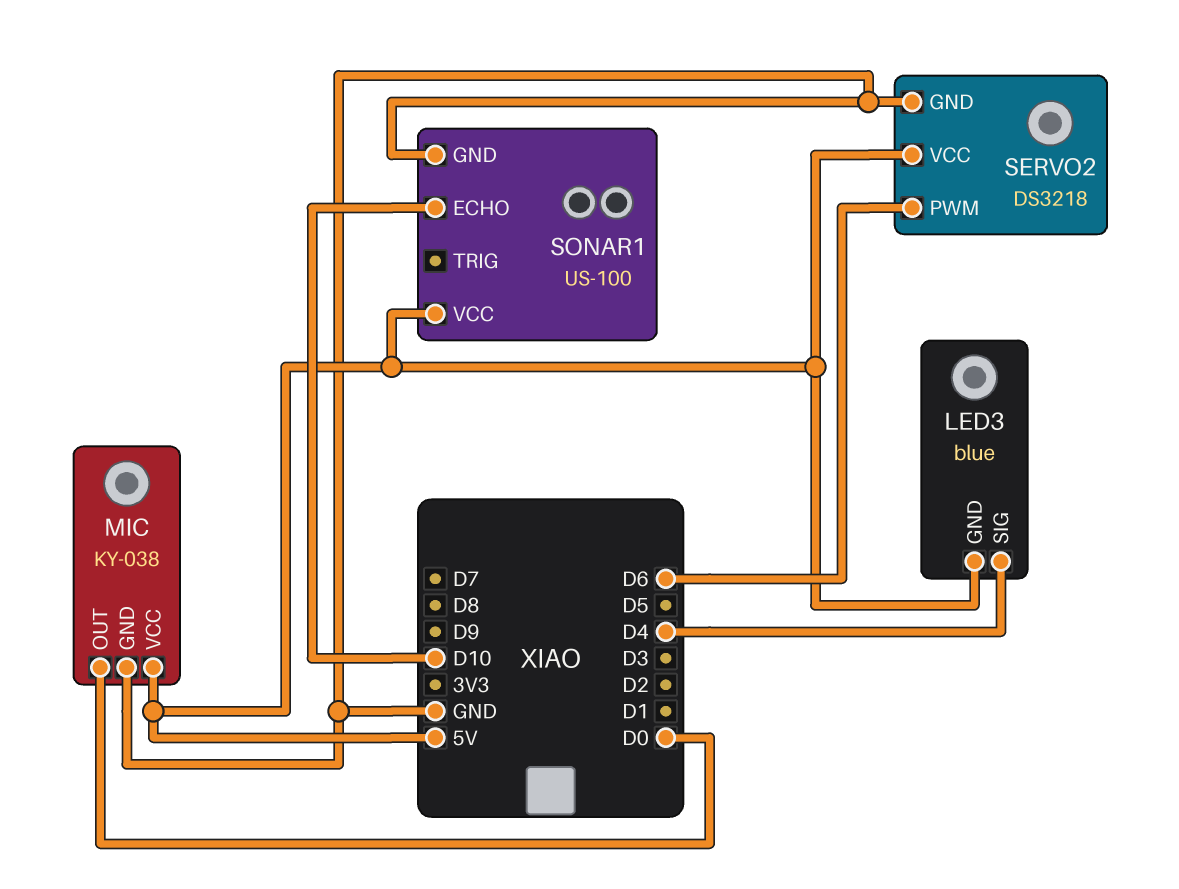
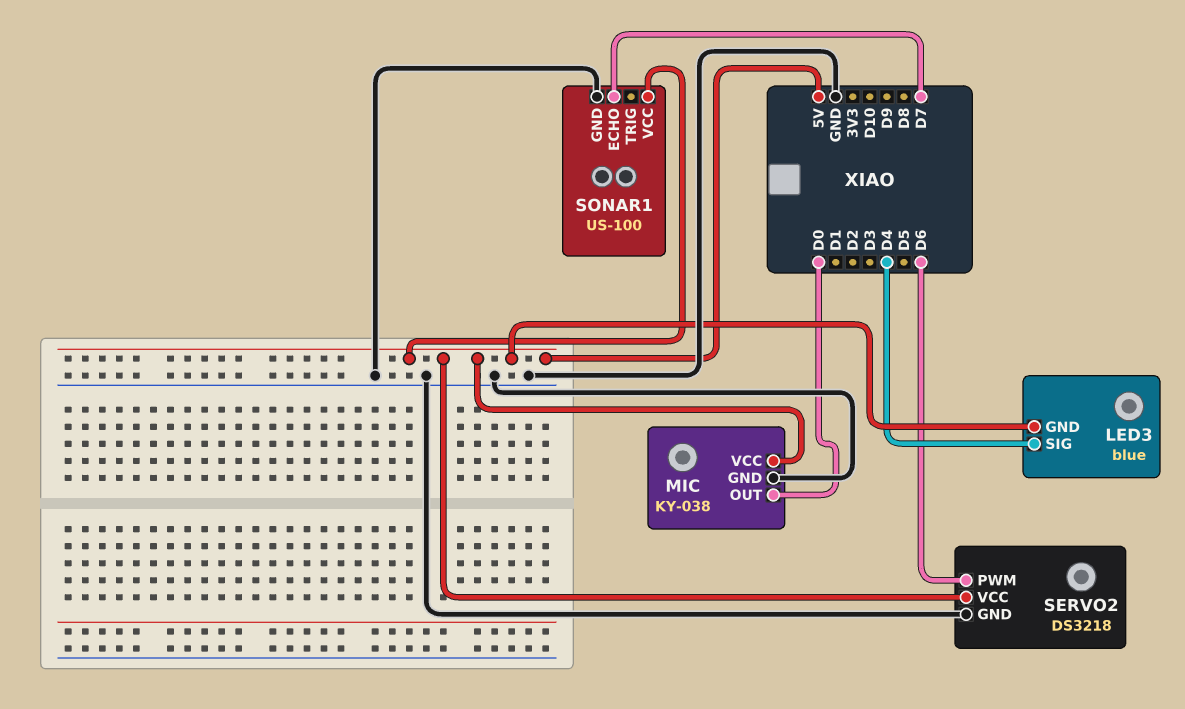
SONAR1 pin ECHO: D10 -> D7

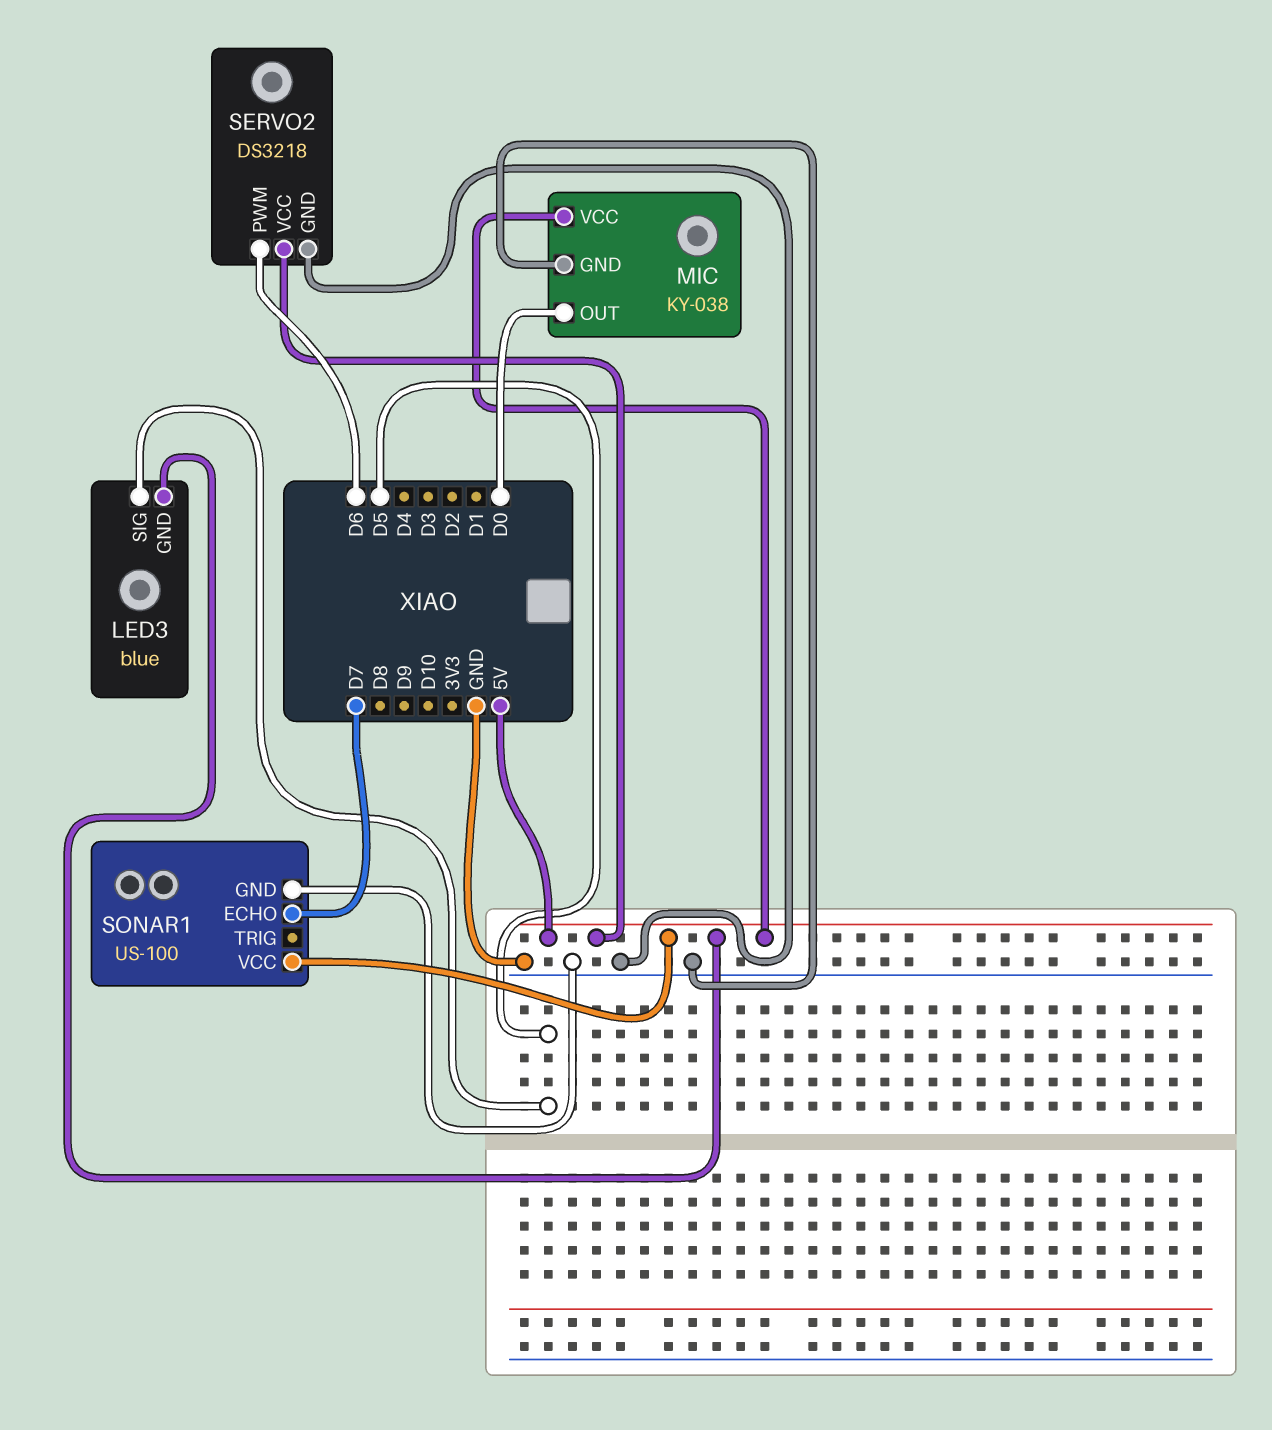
LED3 pin SIG: D4 -> D5

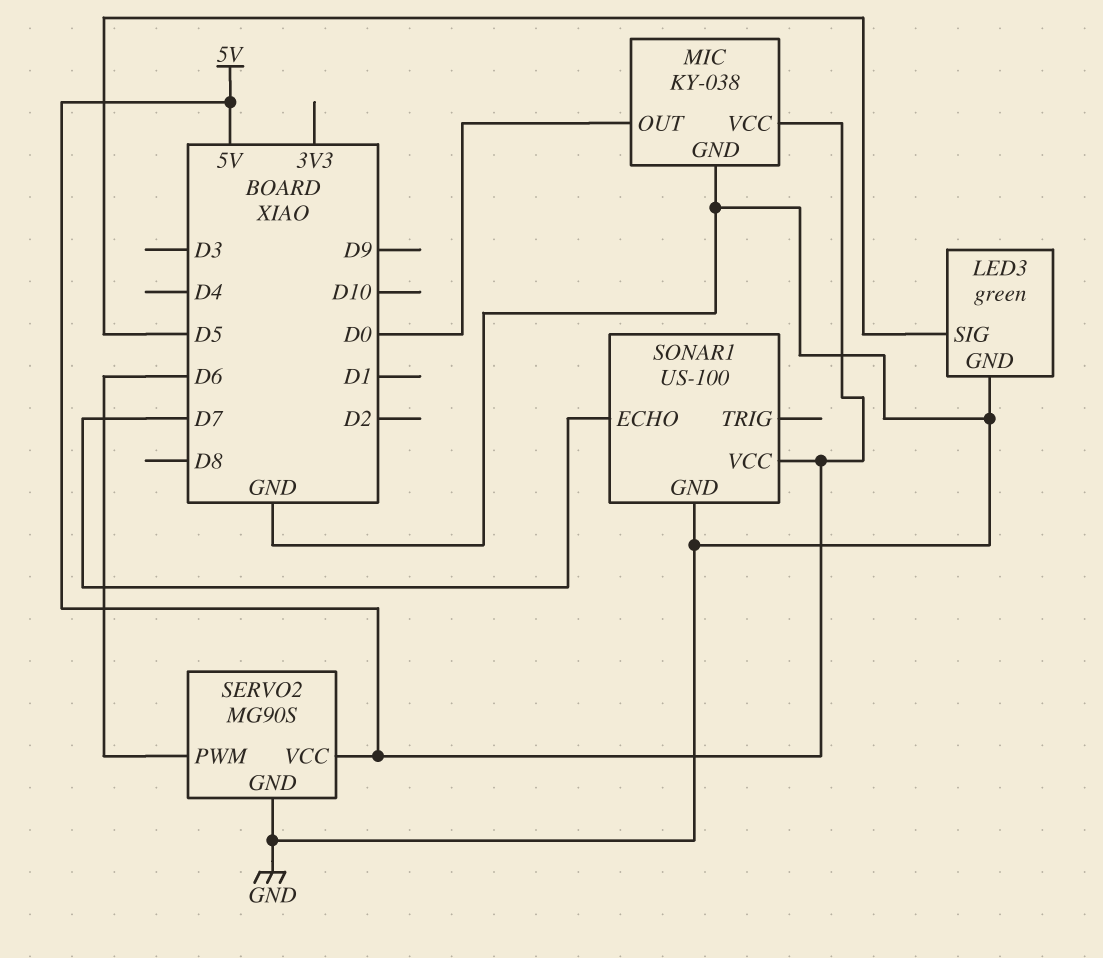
LED3: blue -> green
LED3 pin GND: 5V -> GND
SERVO2: DS3218 -> MG90S

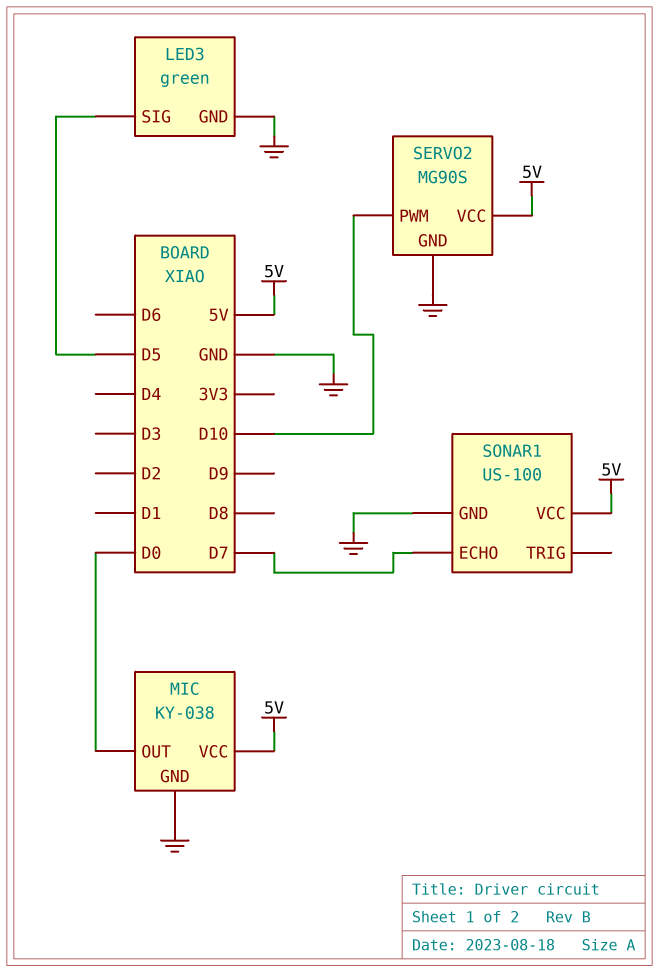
SERVO2 pin PWM: D6 -> D10

